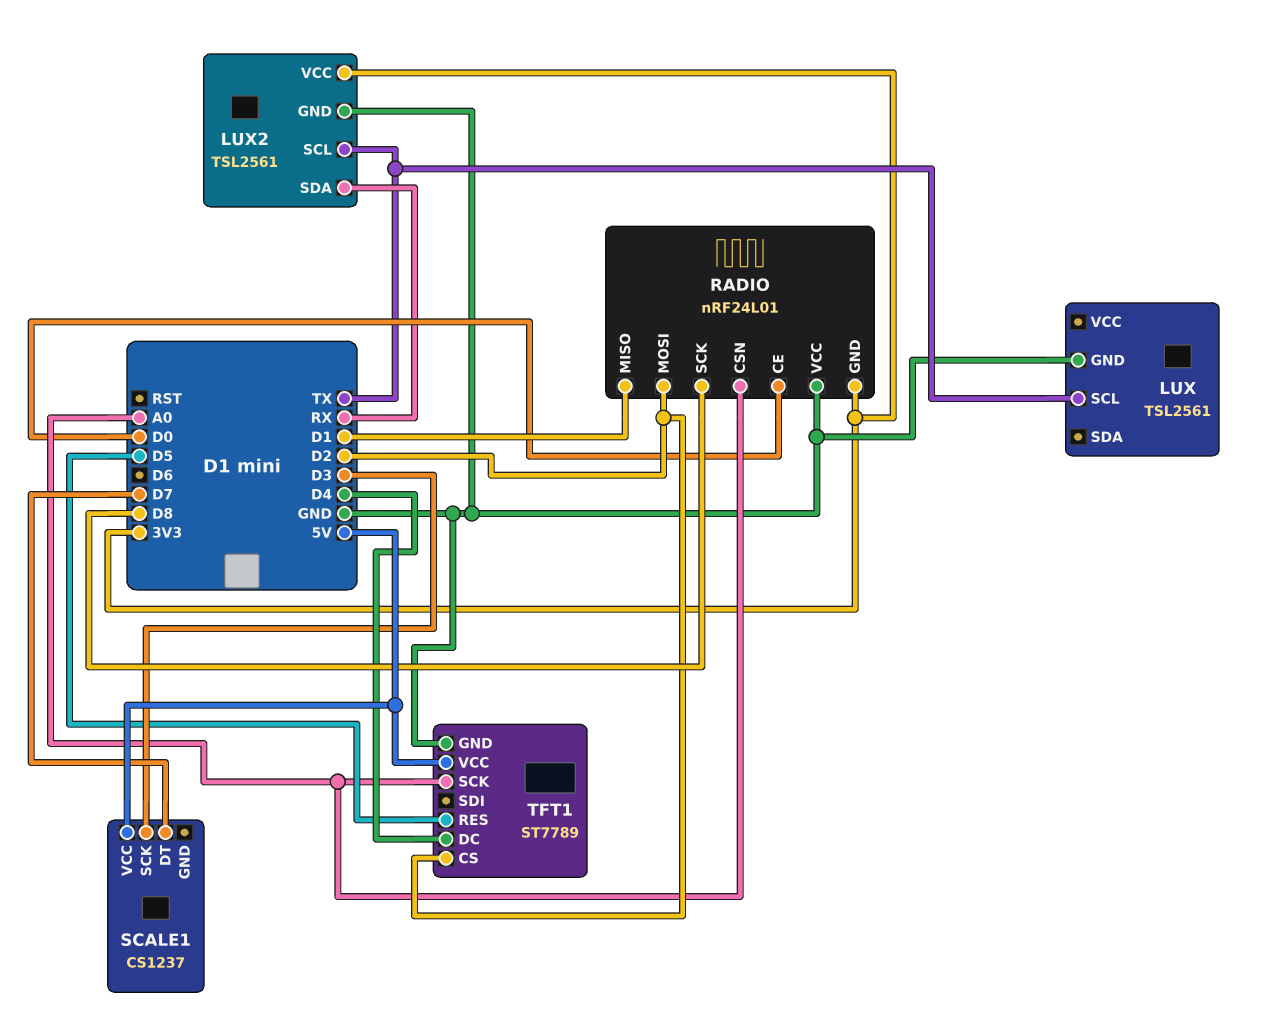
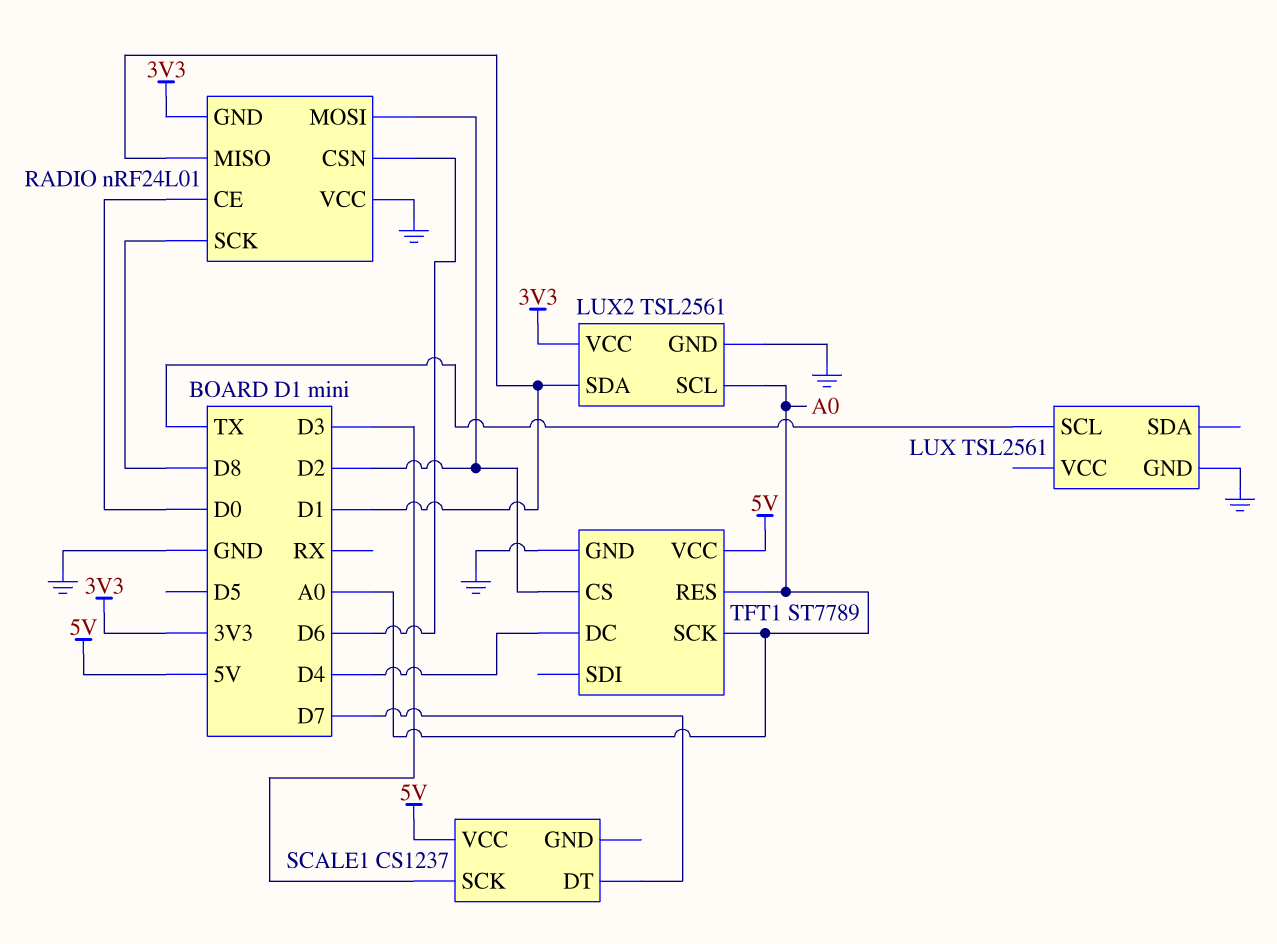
LUX2 pin SCL: TX -> A0
LUX2 pin SDA: RX -> D1
RADIO pin CSN: A0 -> D6
TFT1 pin RES: D5 -> A0

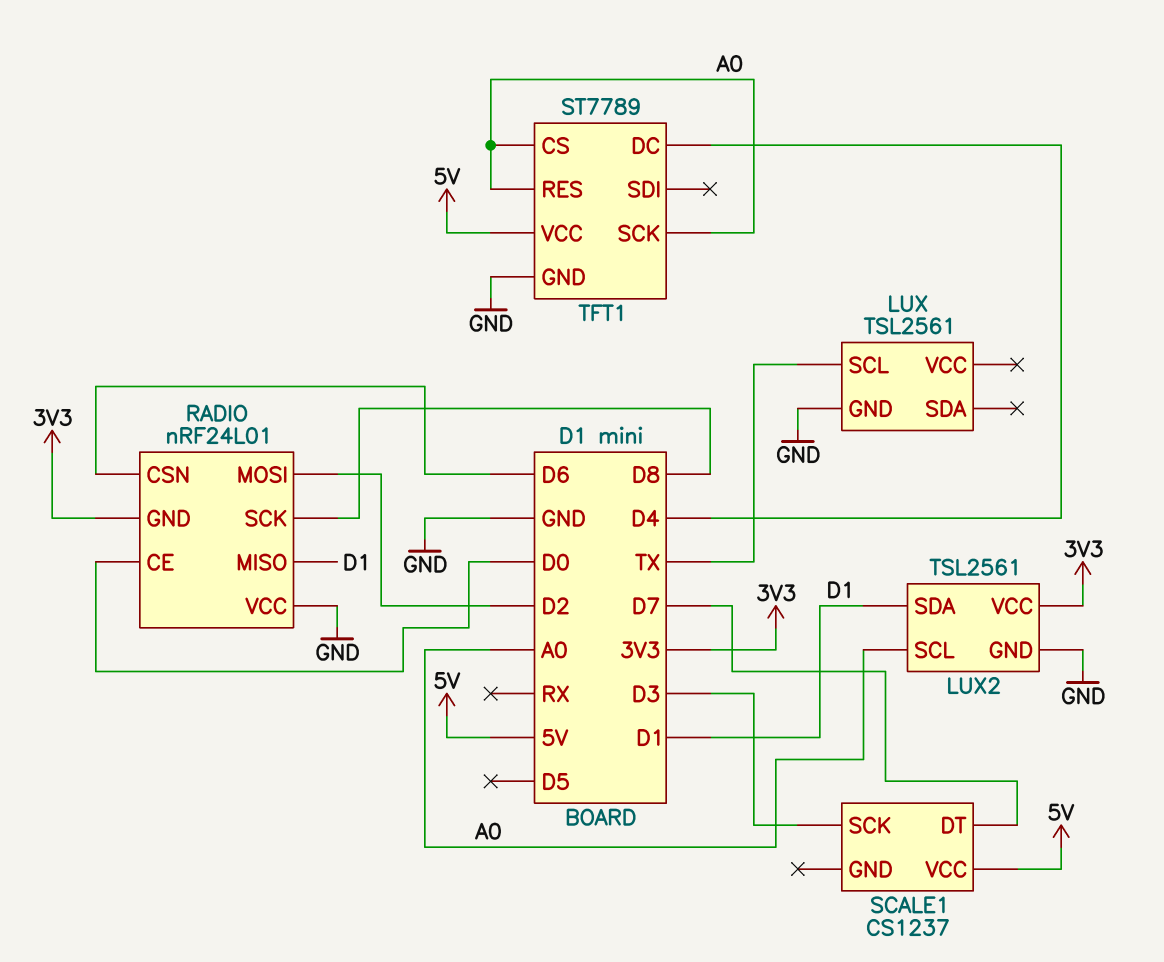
TFT1 pin CS: D2 -> A0

